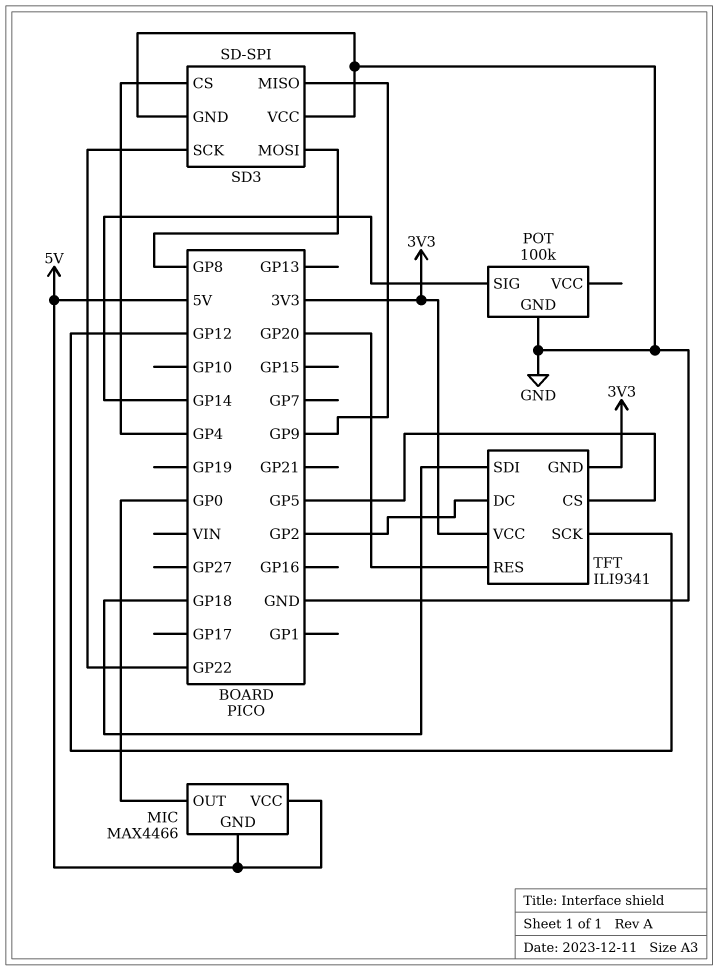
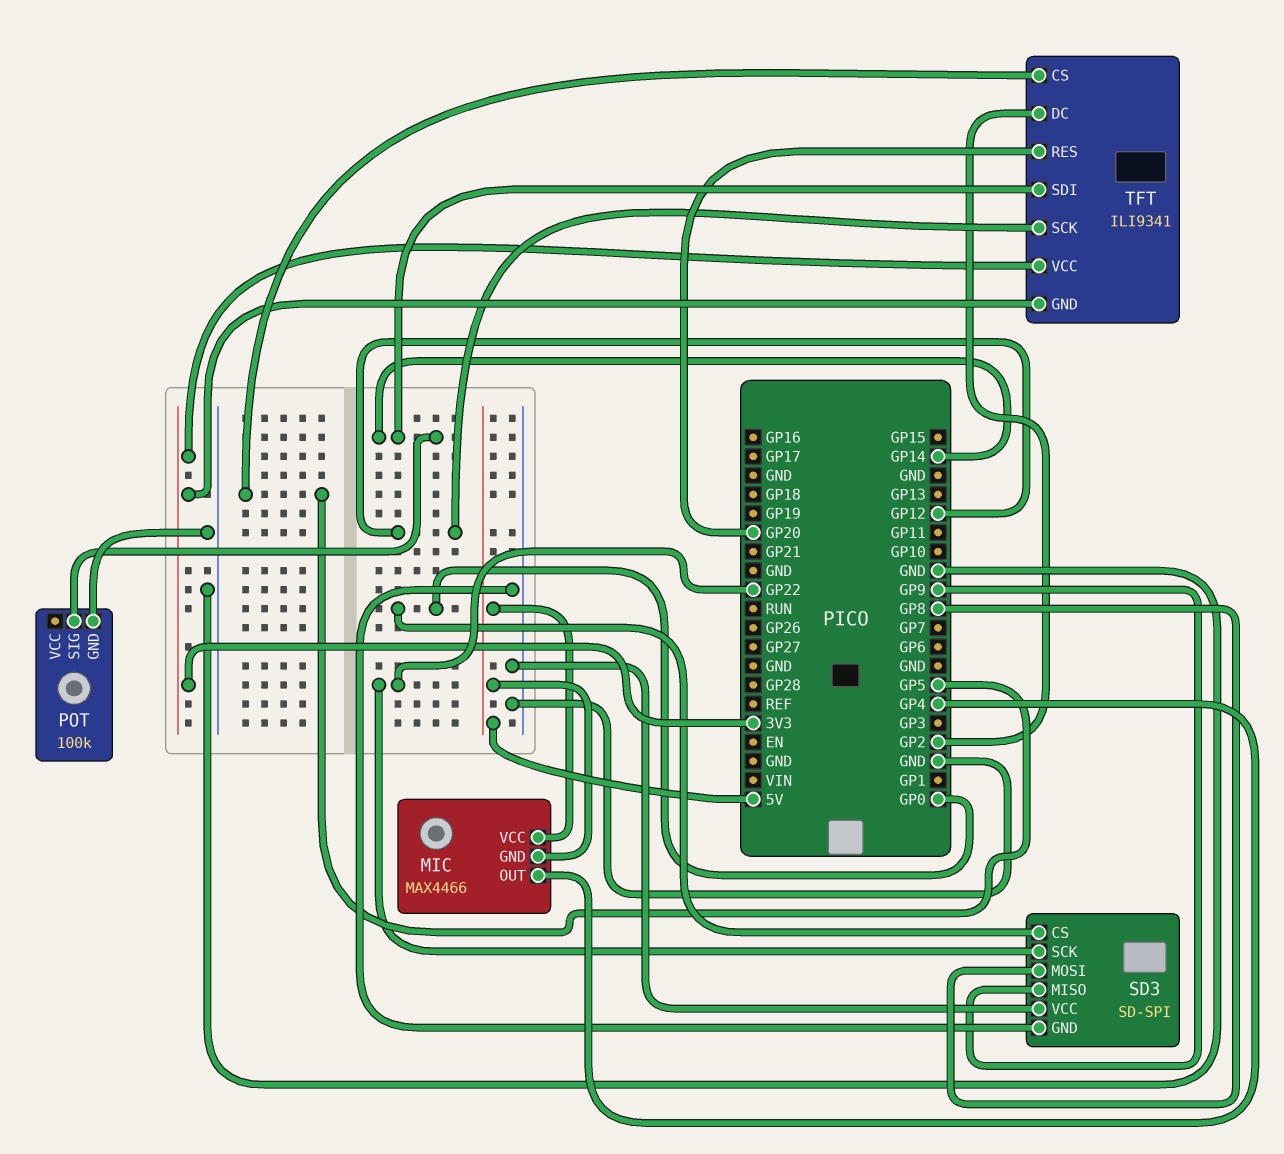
MIC pin OUT: GP0 -> GP4
SD3 pin CS: GP4 -> GP0
TFT pin SDI: GP18 -> GP14

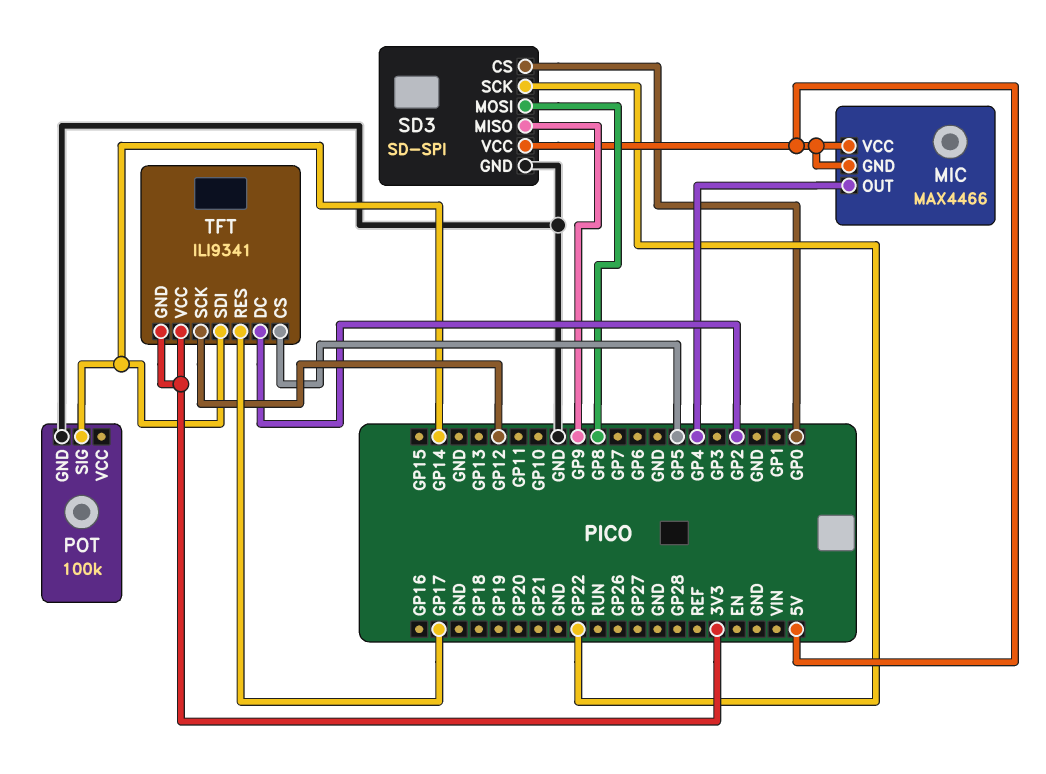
SD3 pin VCC: GND -> 5V
TFT pin RES: GP20 -> GP17

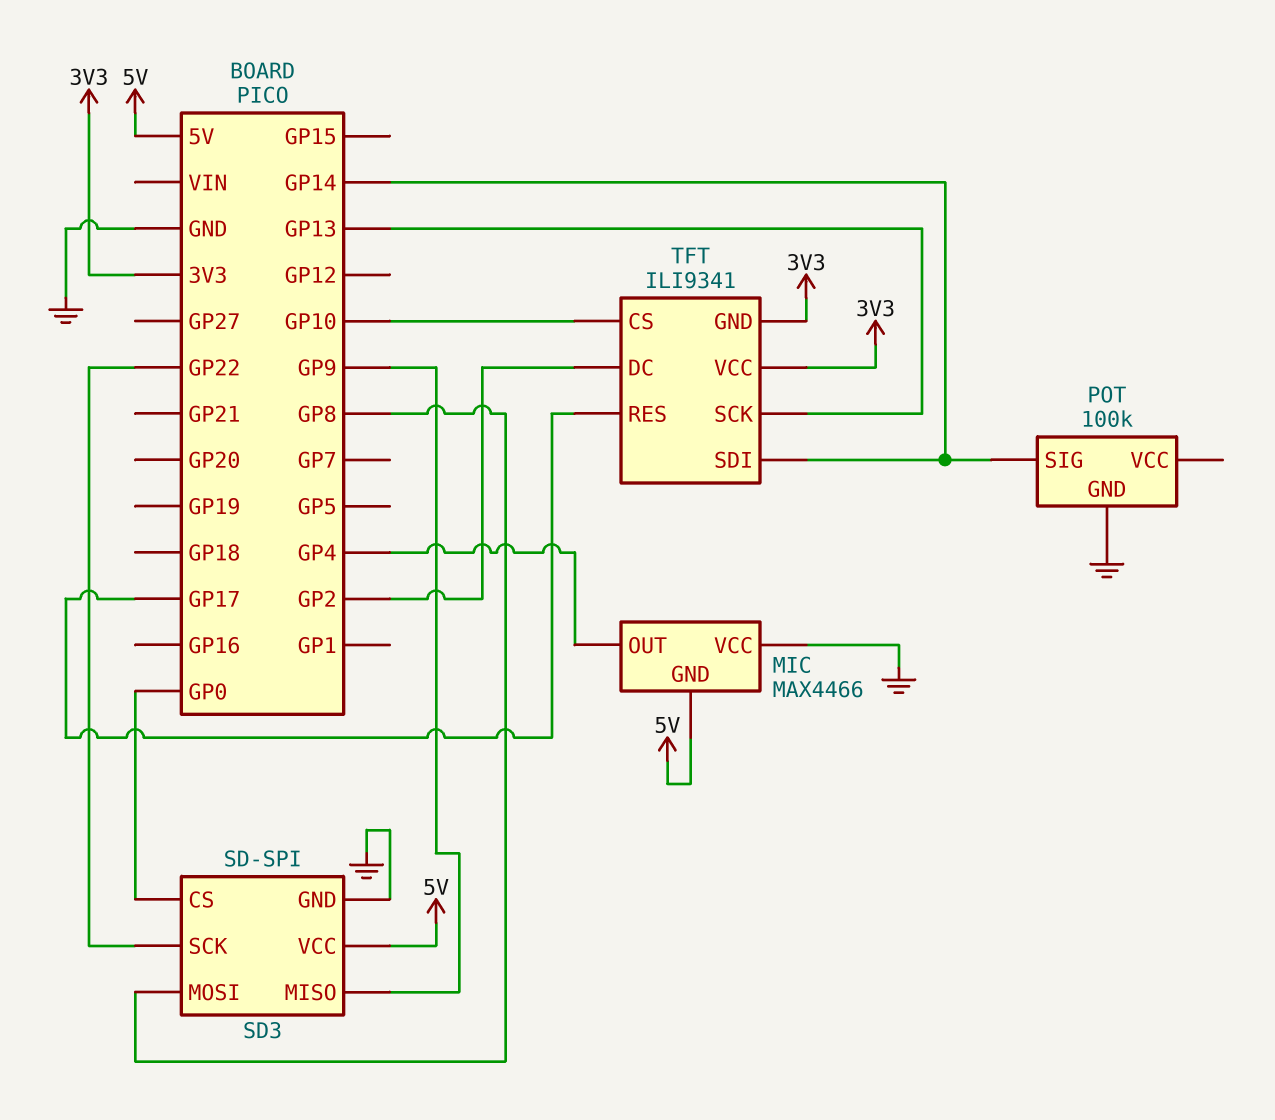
MIC pin VCC: 5V -> GND
TFT pin CS: GP5 -> GP10
TFT pin SCK: GP12 -> GP13

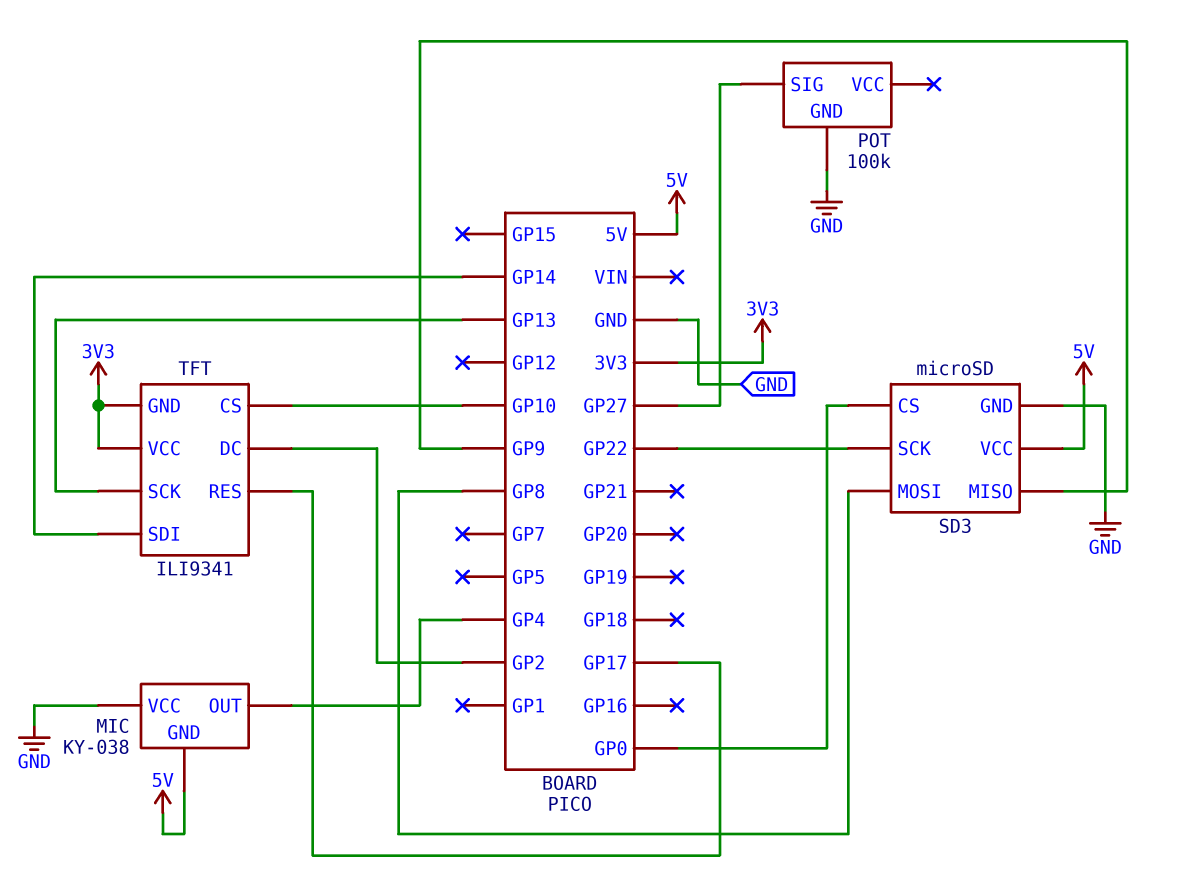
MIC: MAX4466 -> KY-038
POT pin SIG: GP14 -> GP27
SD3: SD-SPI -> microSD

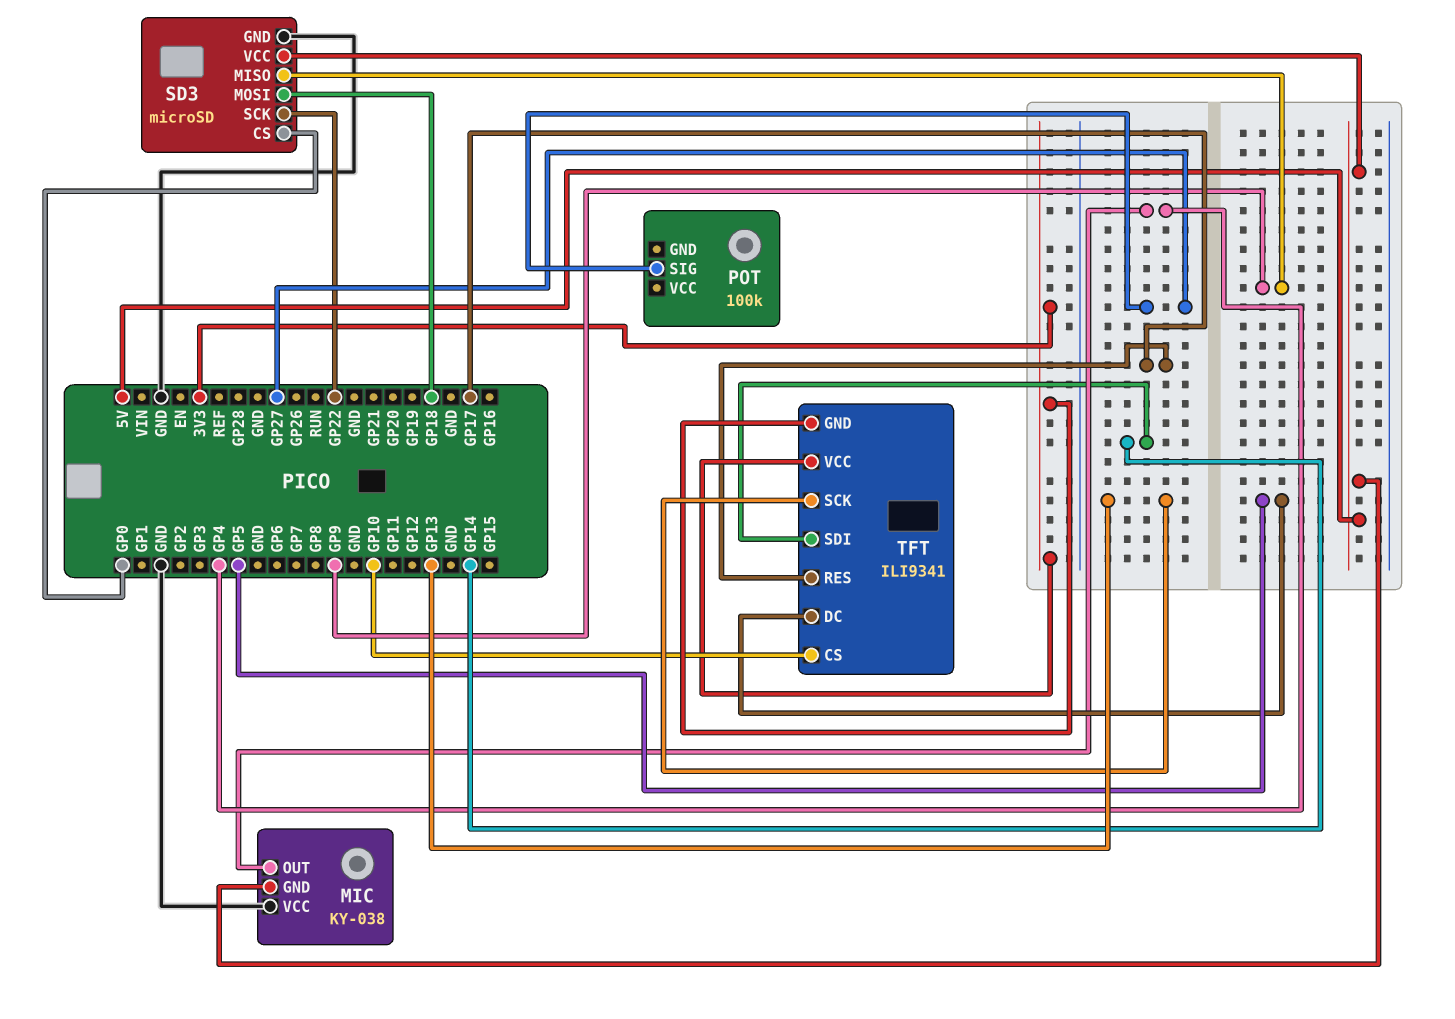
POT pin GND: GND -> none
SD3 pin MOSI: GP8 -> GP18
TFT pin DC: GP2 -> GP5

